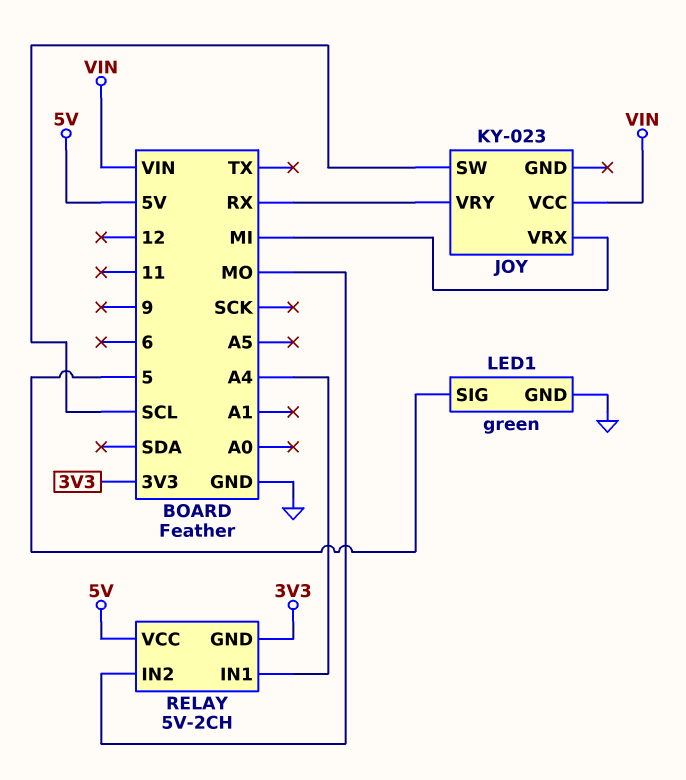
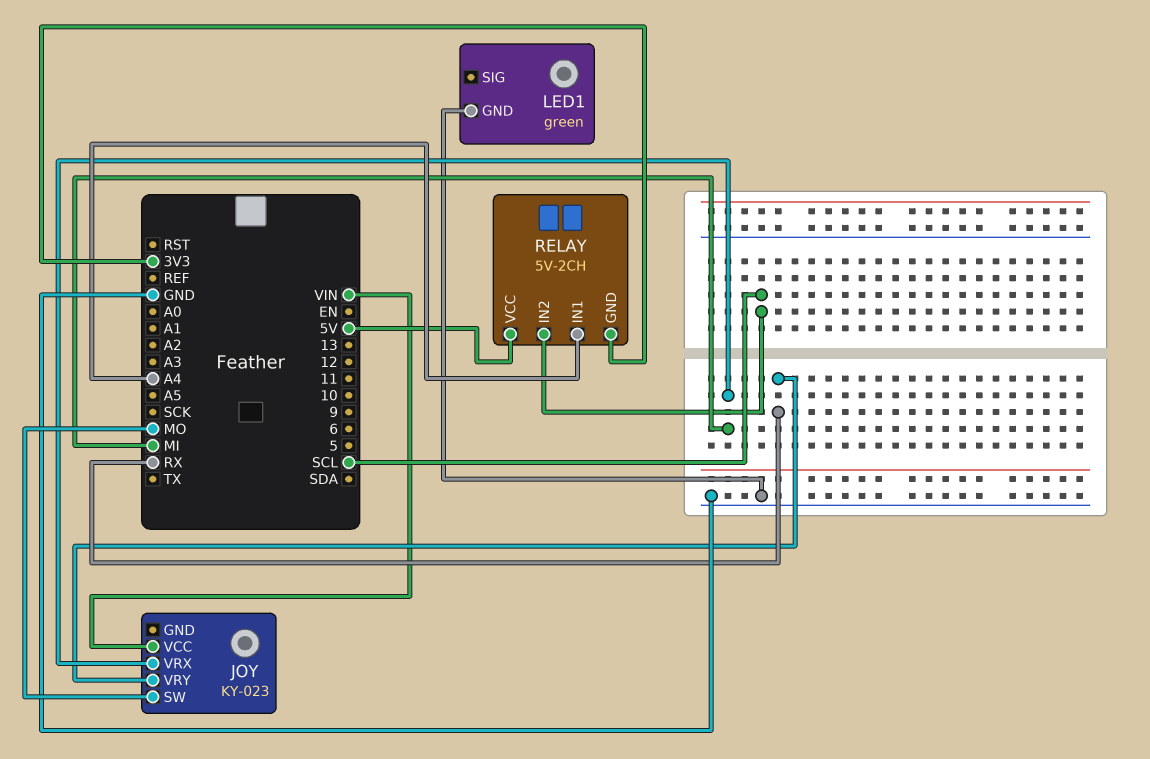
JOY pin SW: SCL -> MO
LED1 pin SIG: 5 -> none
RELAY pin IN2: MO -> SCL

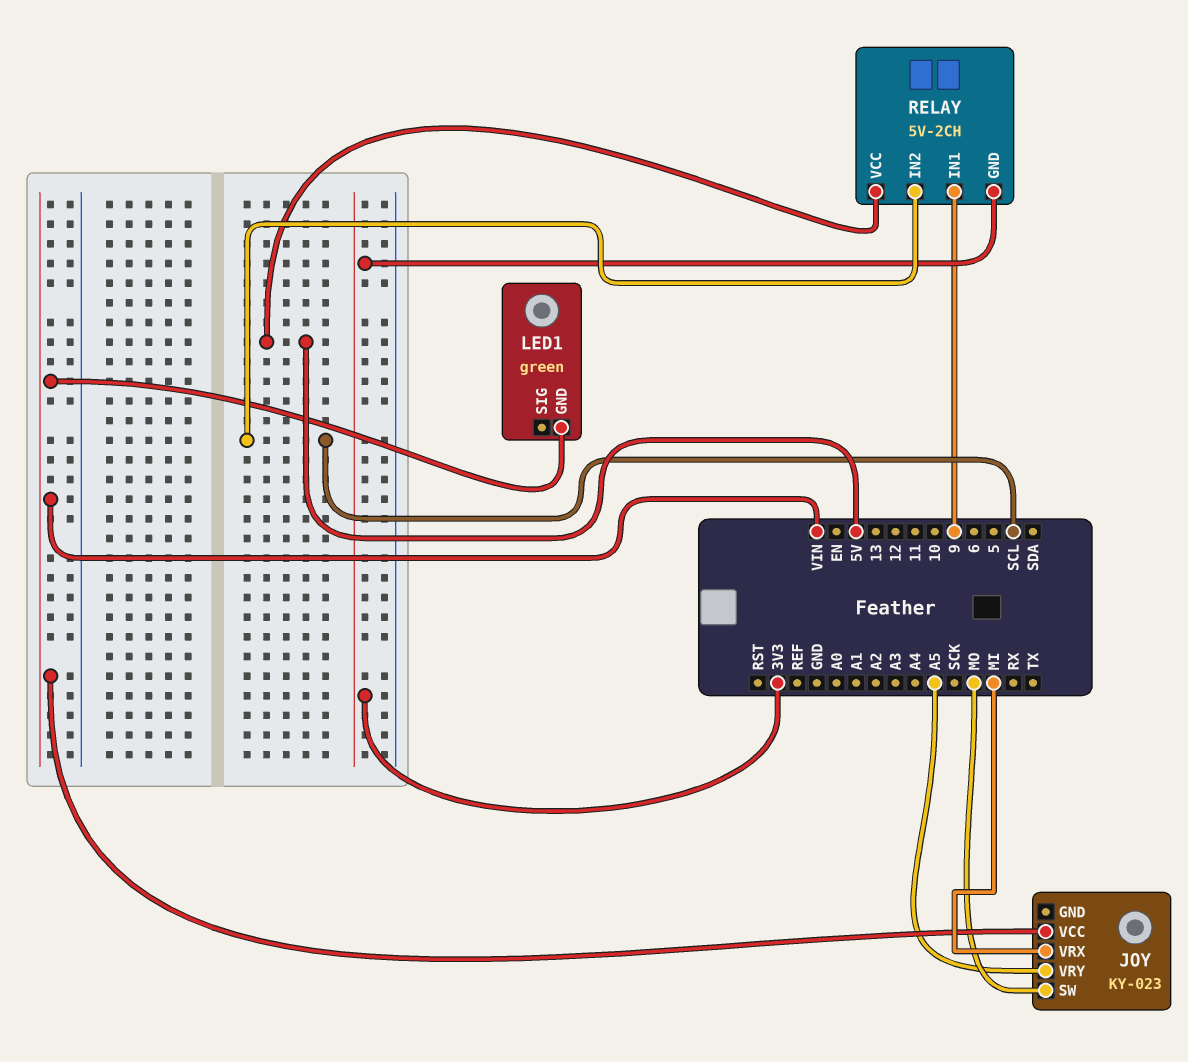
JOY pin VRY: RX -> A5
LED1 pin GND: GND -> VIN
RELAY pin IN1: A4 -> 9

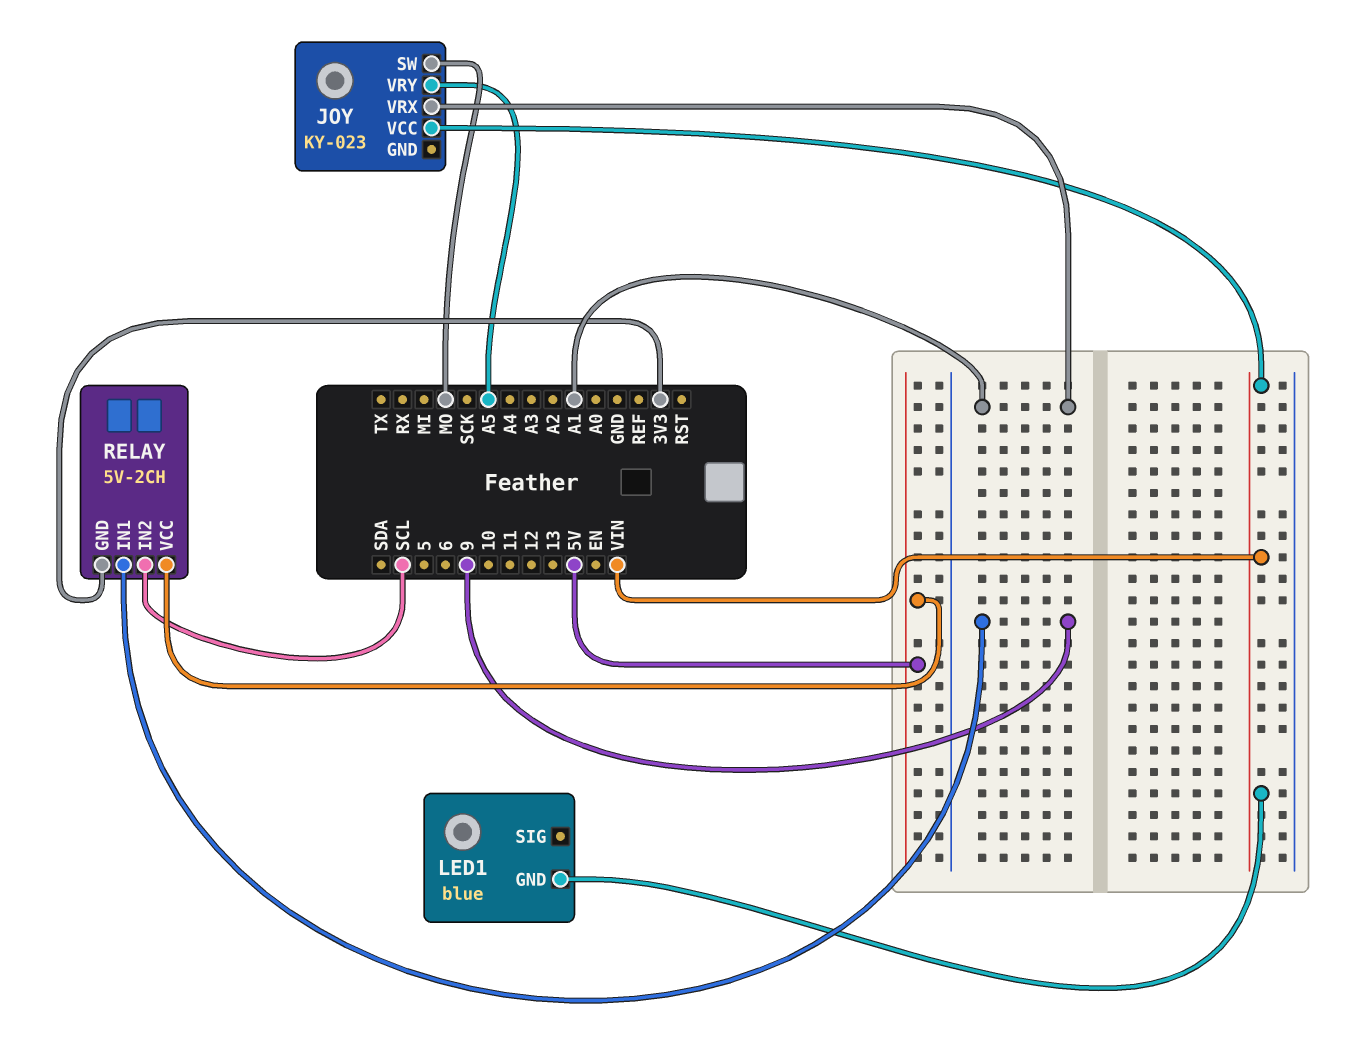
JOY pin VRX: MI -> A1
LED1: green -> blue

